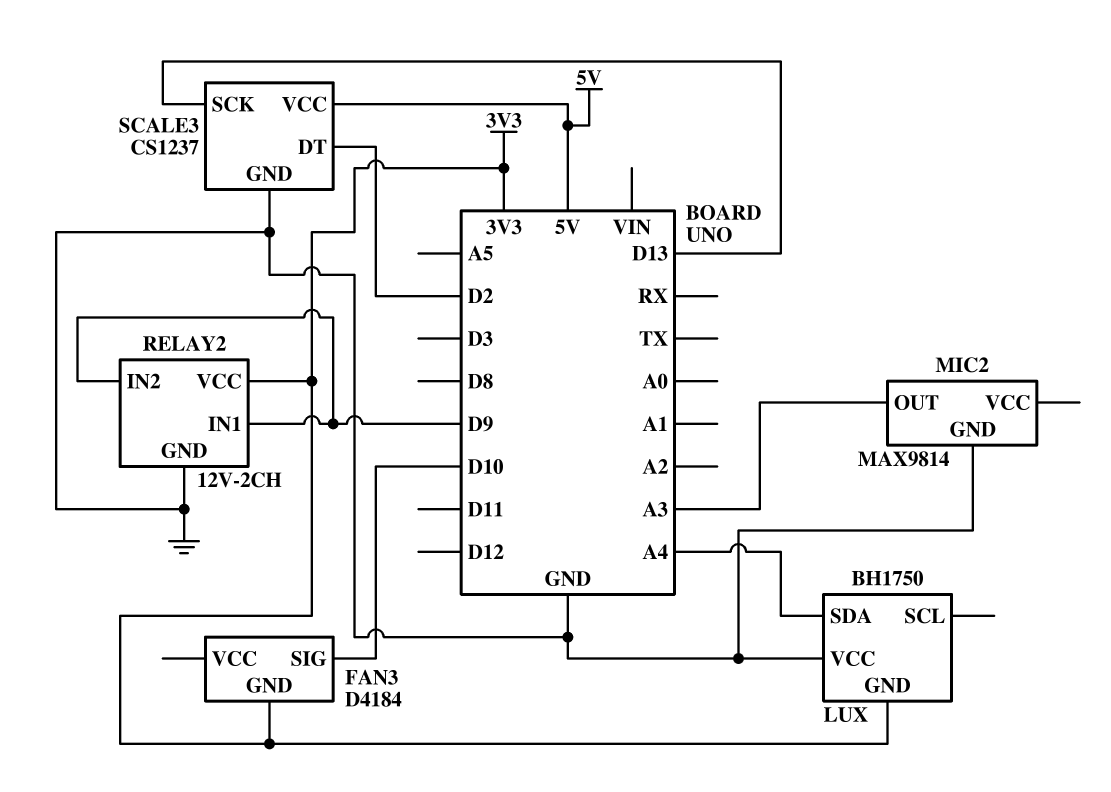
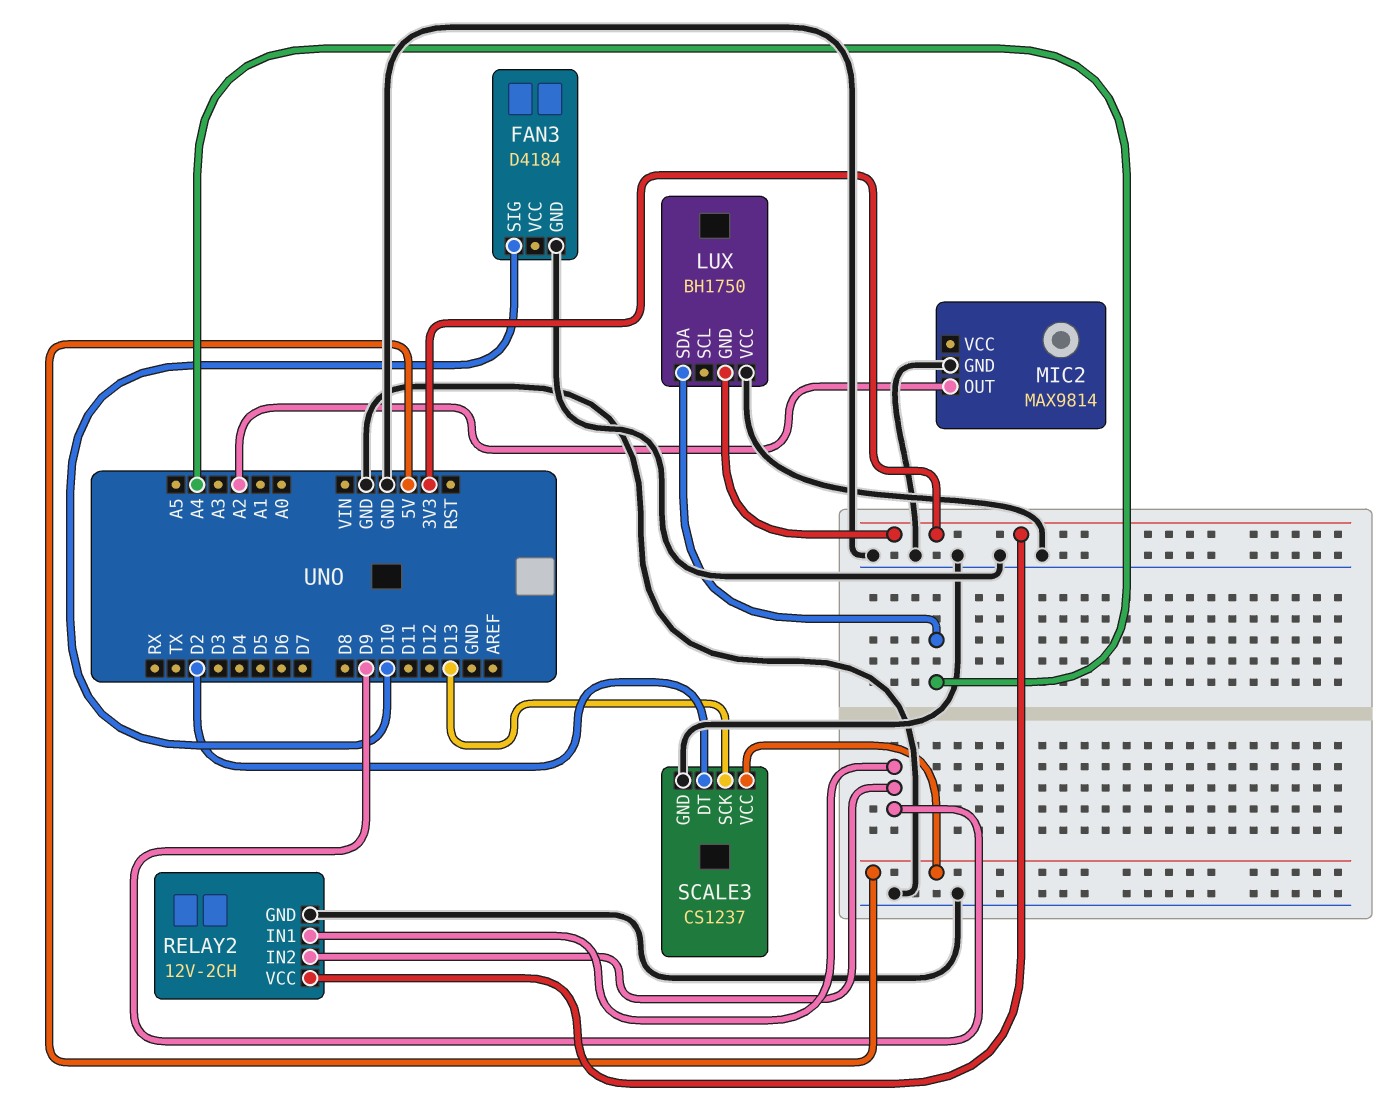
FAN3 pin GND: 3V3 -> GND
MIC2 pin OUT: A3 -> A2

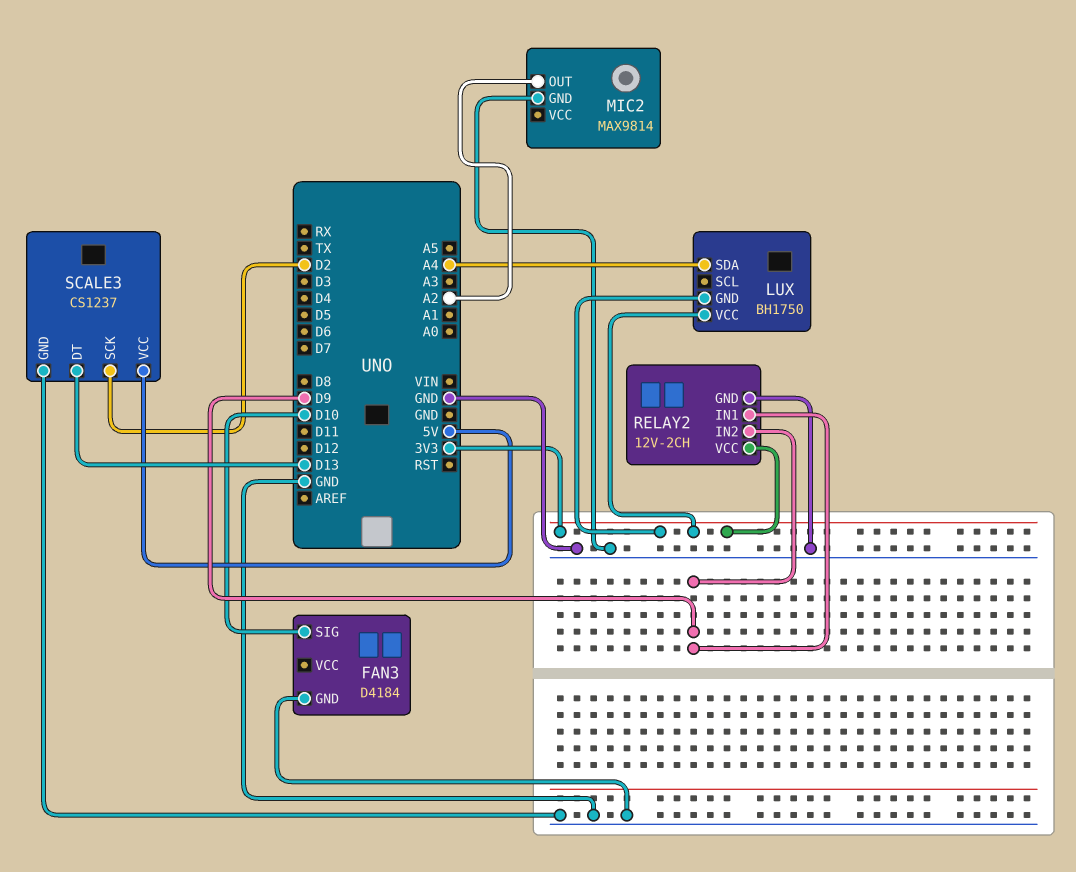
LUX pin VCC: GND -> 3V3
SCALE3 pin DT: D2 -> D13
SCALE3 pin SCK: D13 -> D2

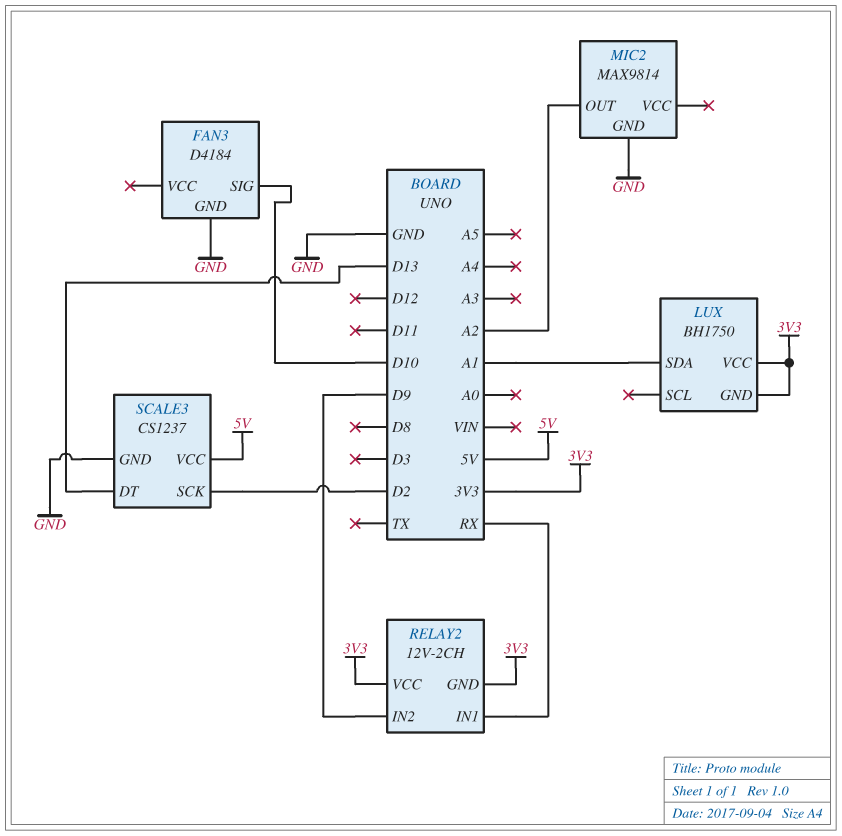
LUX pin SDA: A4 -> A1
RELAY2 pin GND: GND -> 3V3
RELAY2 pin IN1: D9 -> RX

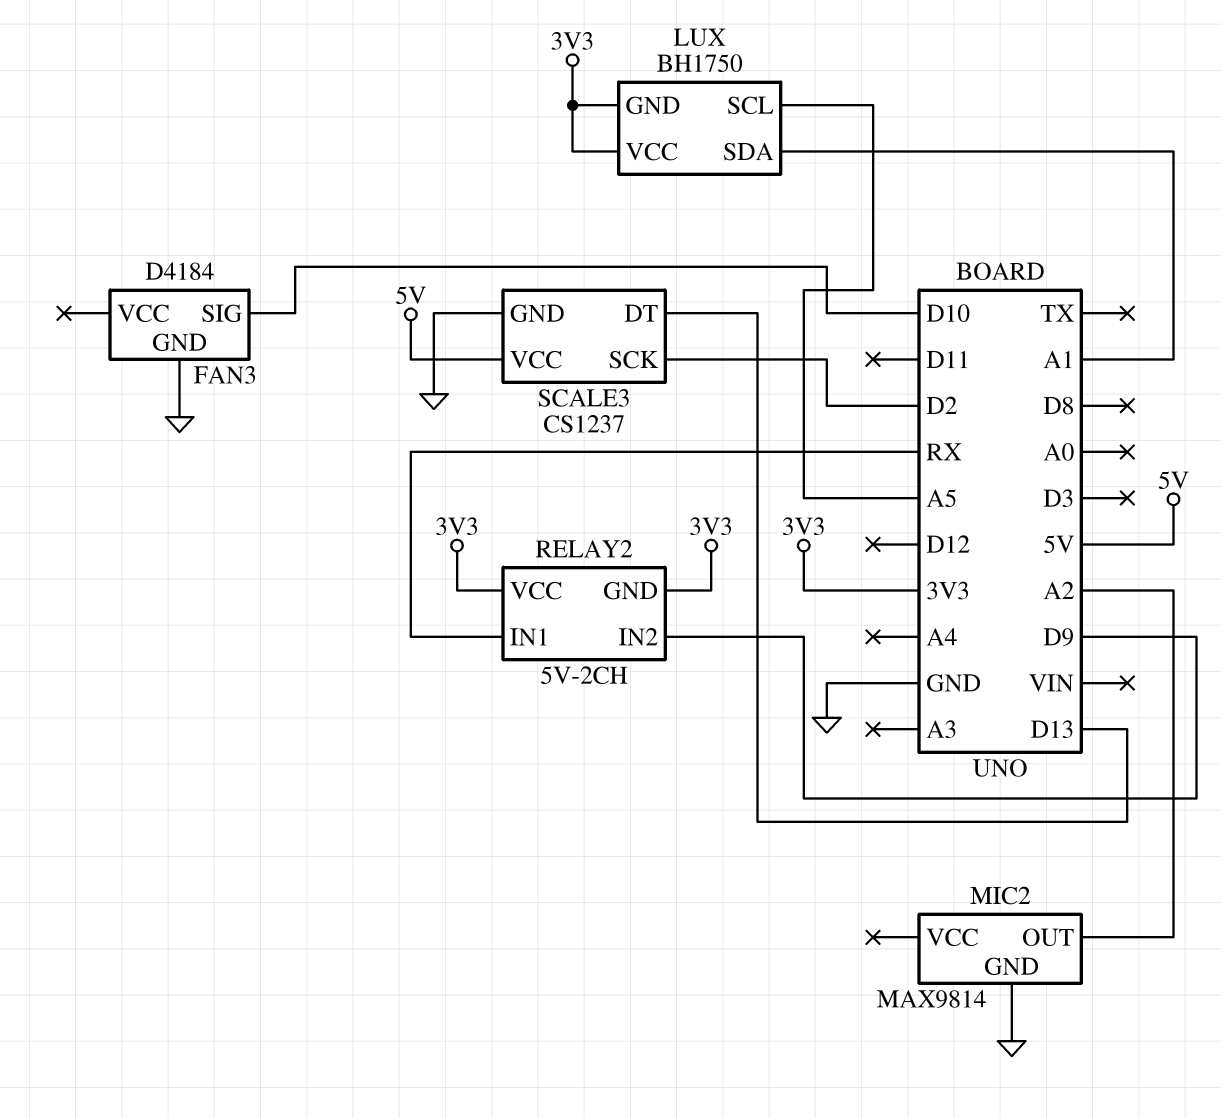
LUX pin SCL: none -> A5
RELAY2: 12V-2CH -> 5V-2CH

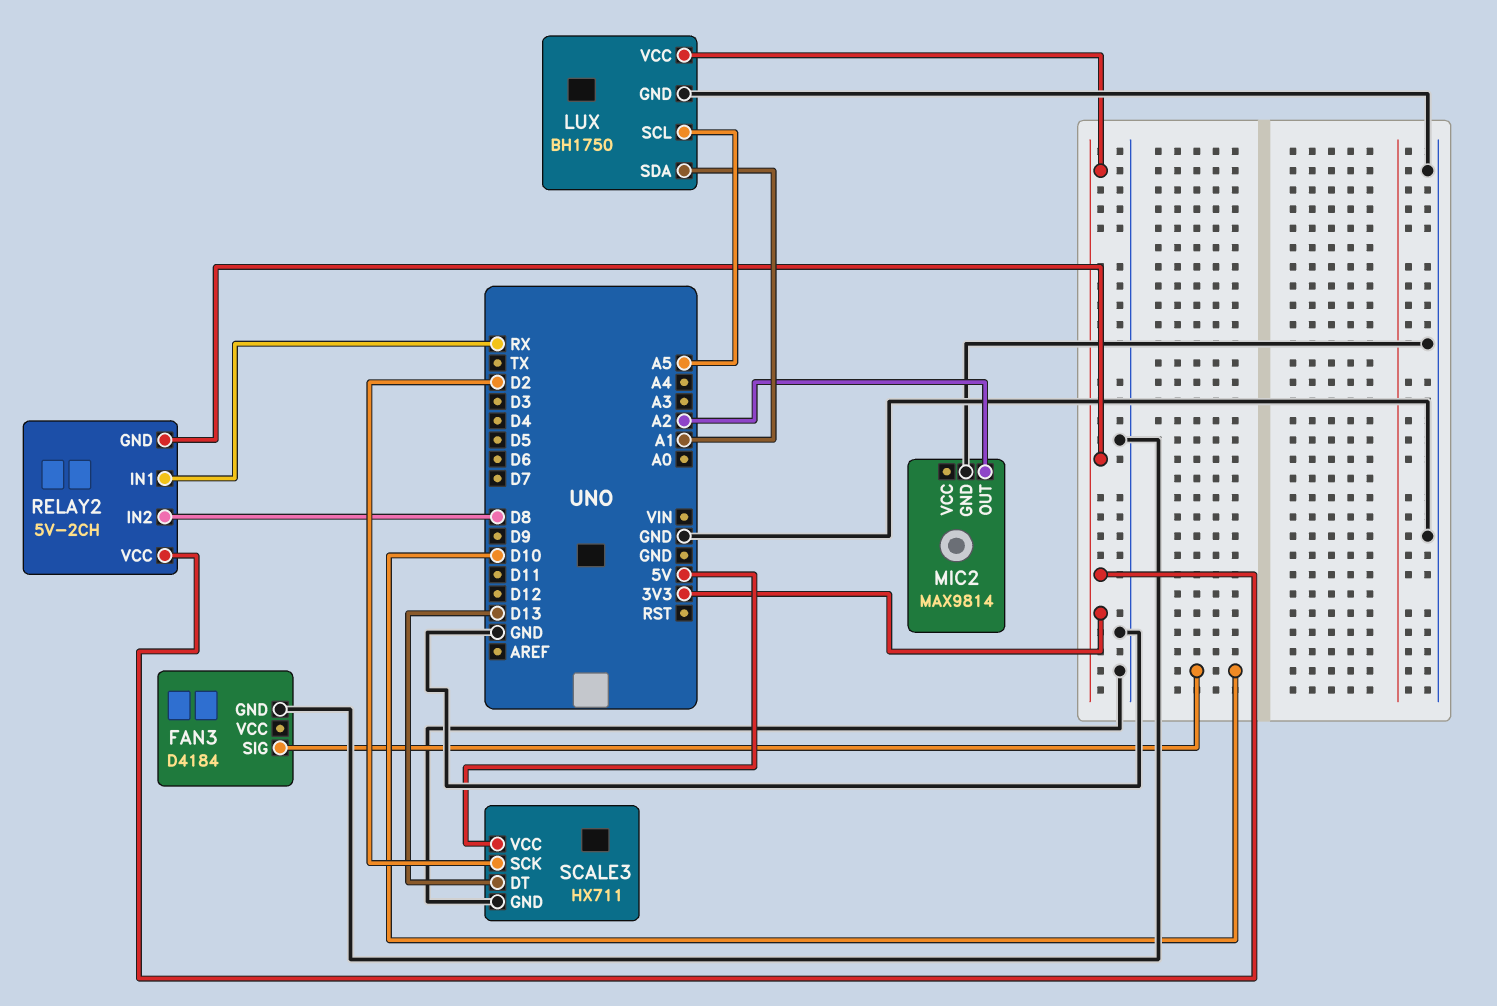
LUX pin GND: 3V3 -> GND
RELAY2 pin IN2: D9 -> D8
SCALE3: CS1237 -> HX711

